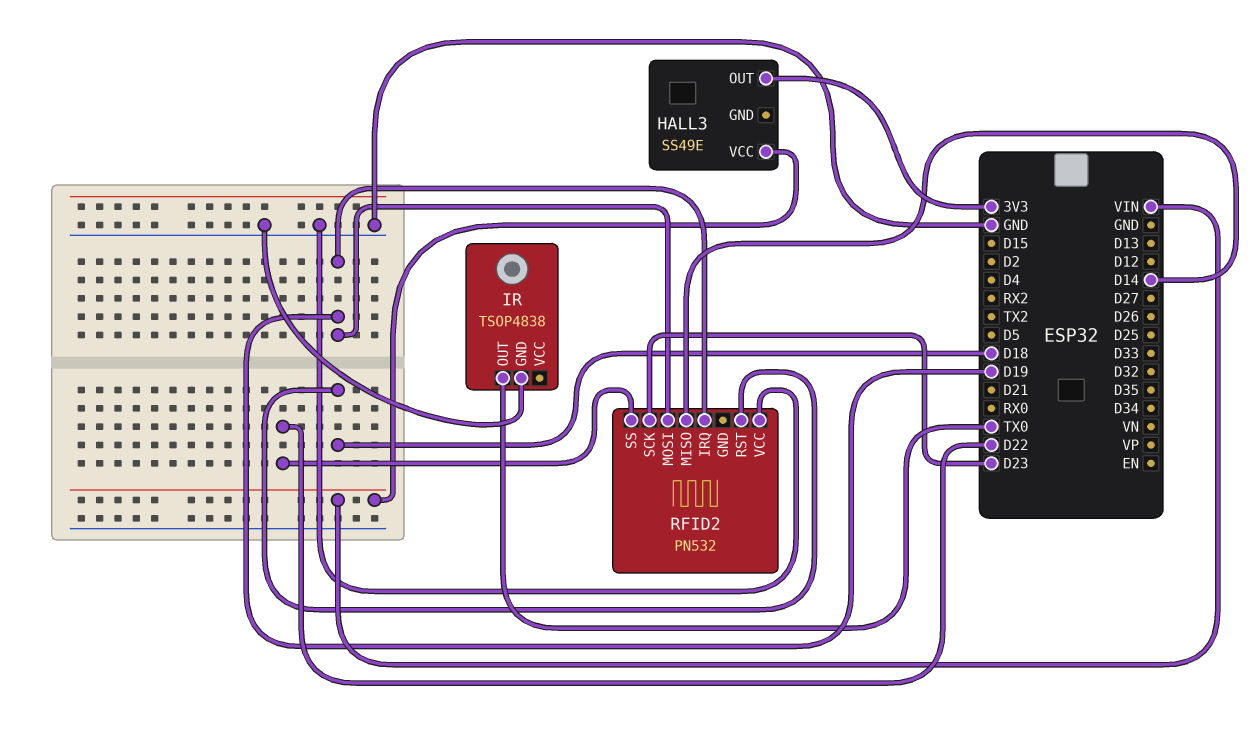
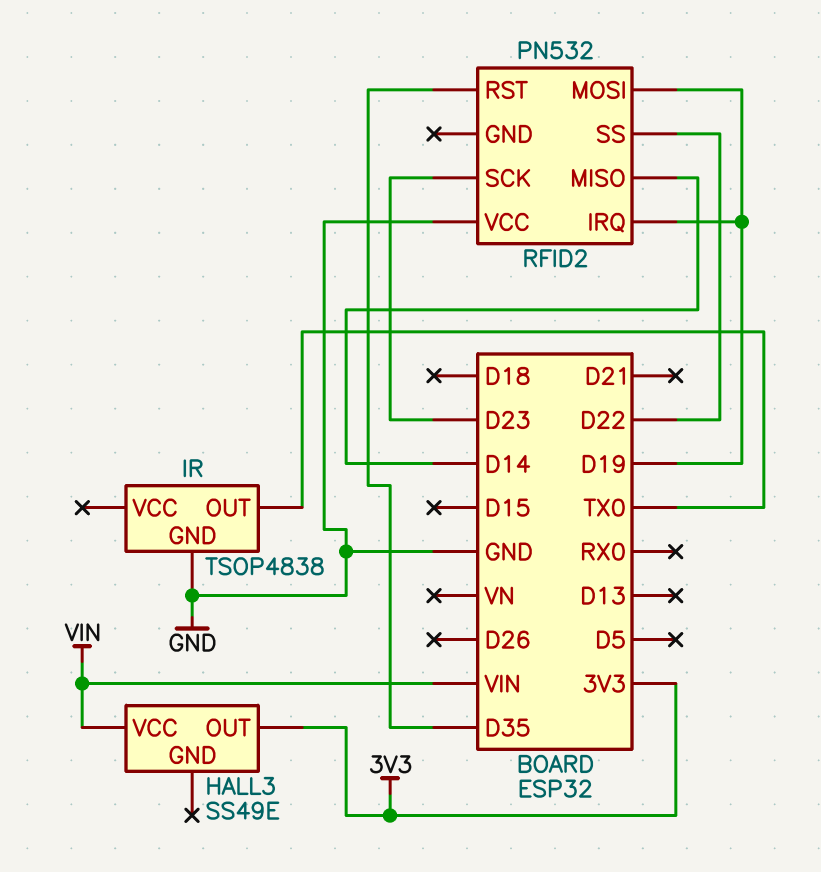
RFID2 pin RST: D18 -> D35

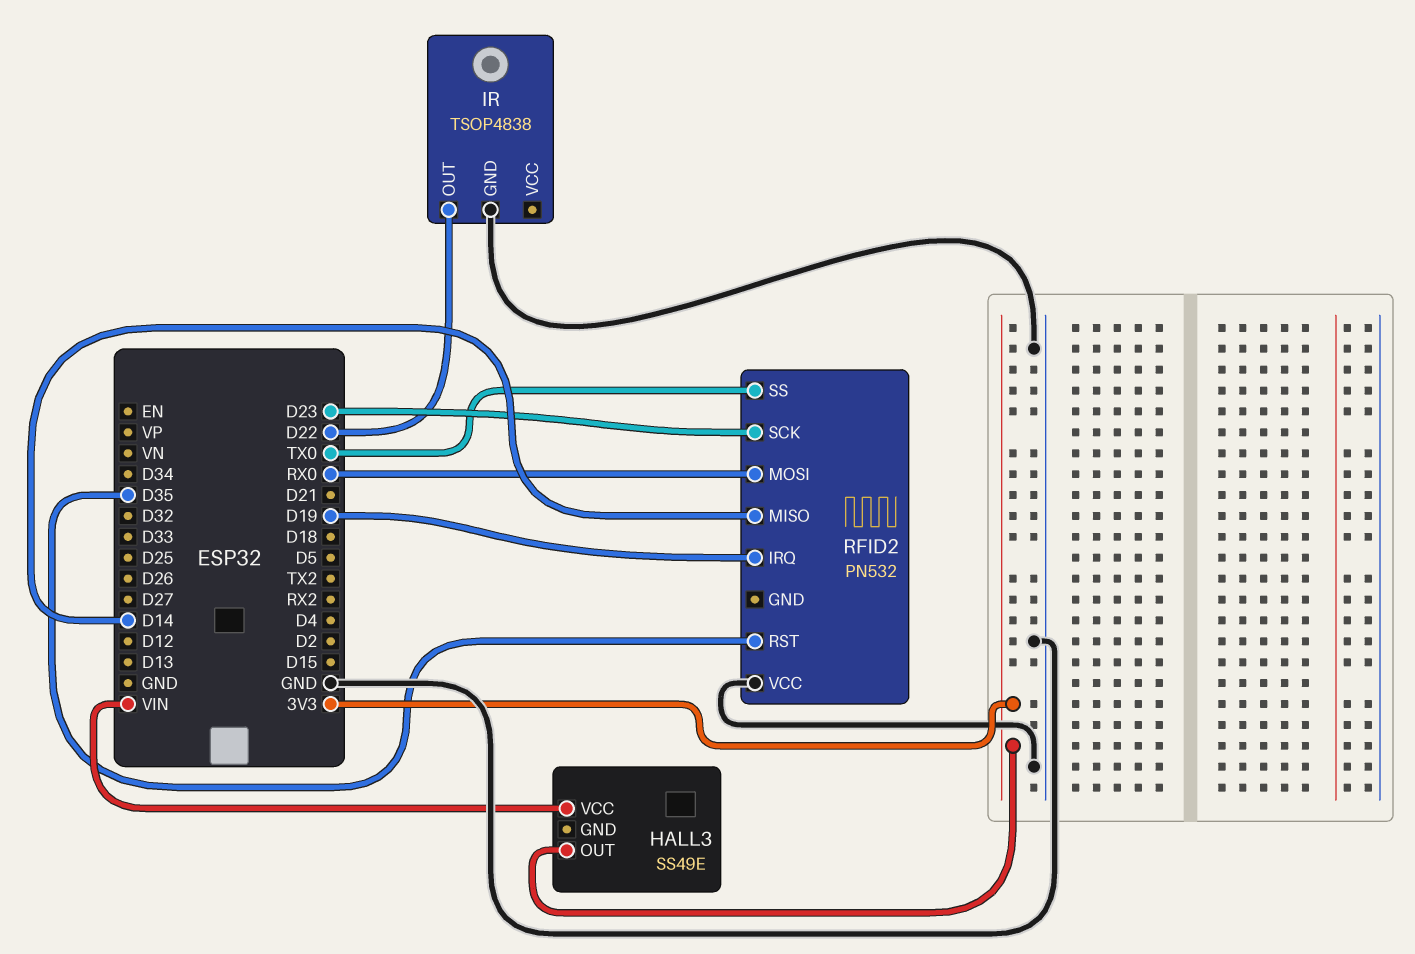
IR pin OUT: TX0 -> D22
RFID2 pin MOSI: D19 -> RX0
RFID2 pin SS: D22 -> TX0

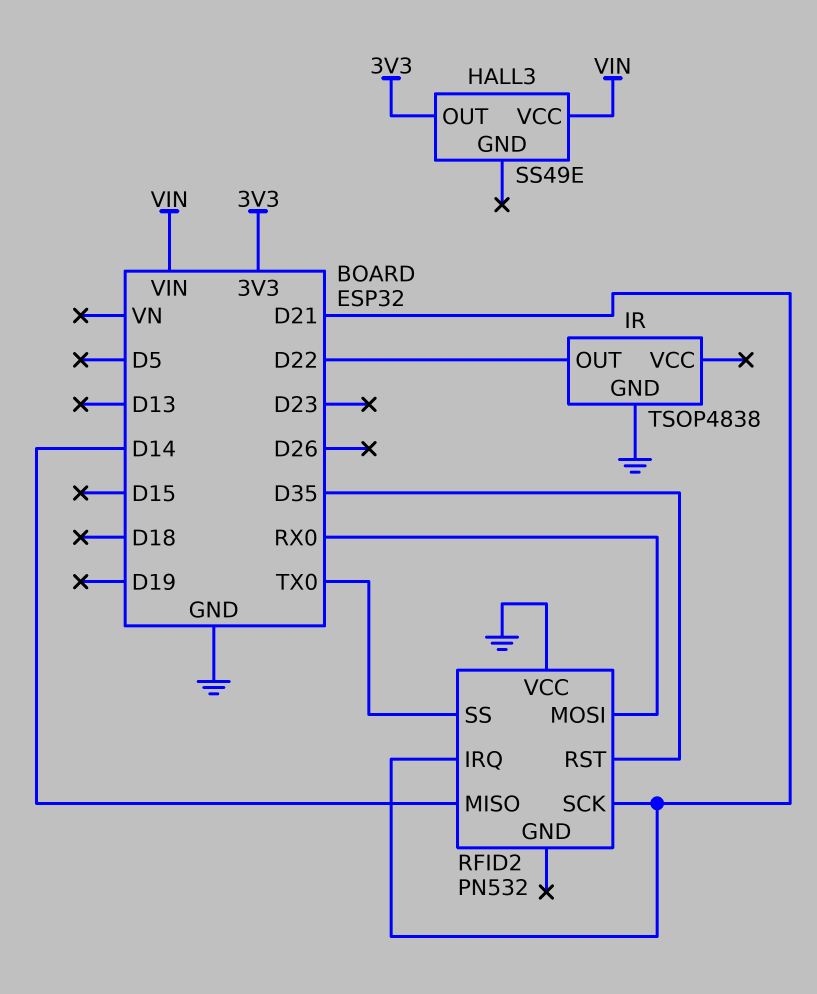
RFID2 pin IRQ: D19 -> D21
RFID2 pin SCK: D23 -> D21

